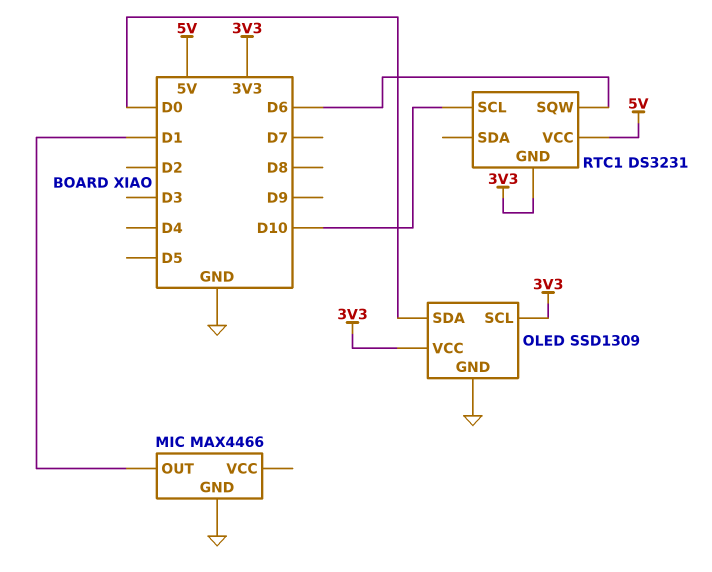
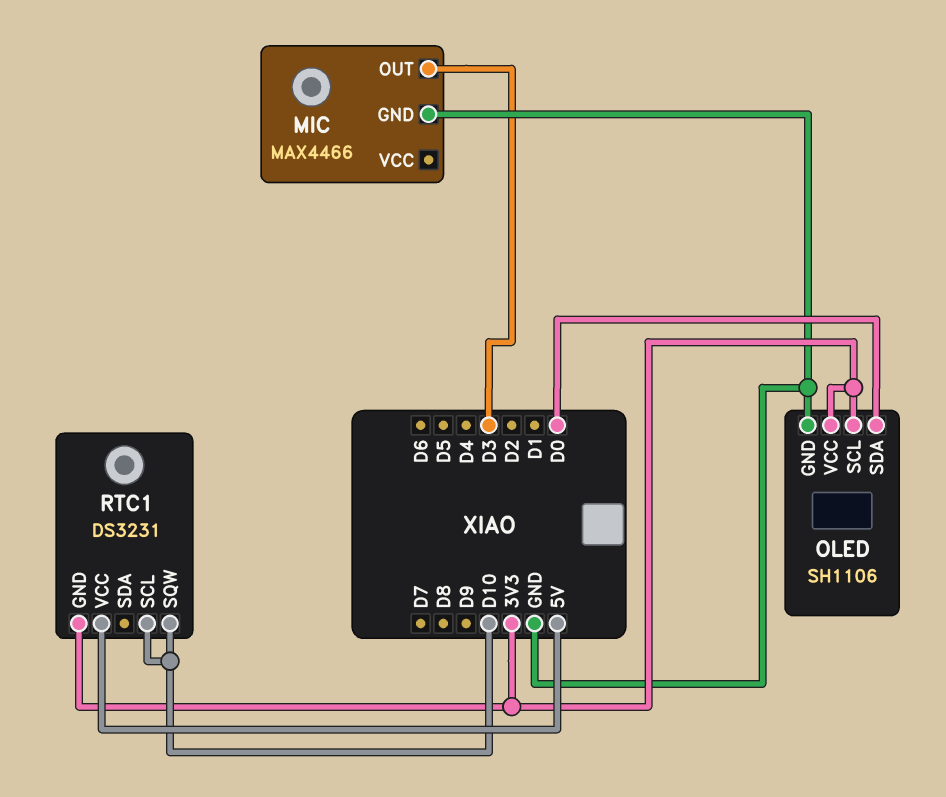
MIC pin OUT: D1 -> D3
OLED: SSD1309 -> SH1106
RTC1 pin SQW: D6 -> D10

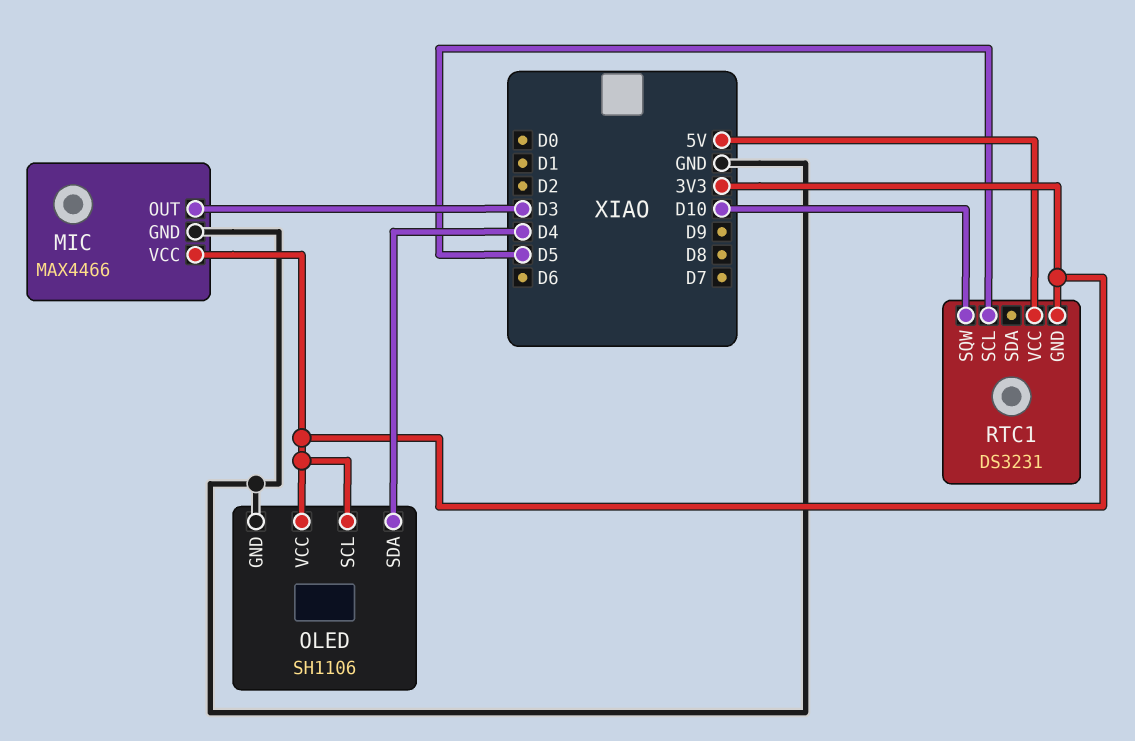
MIC pin VCC: none -> 3V3
OLED pin SDA: D0 -> D4
RTC1 pin SCL: D10 -> D5

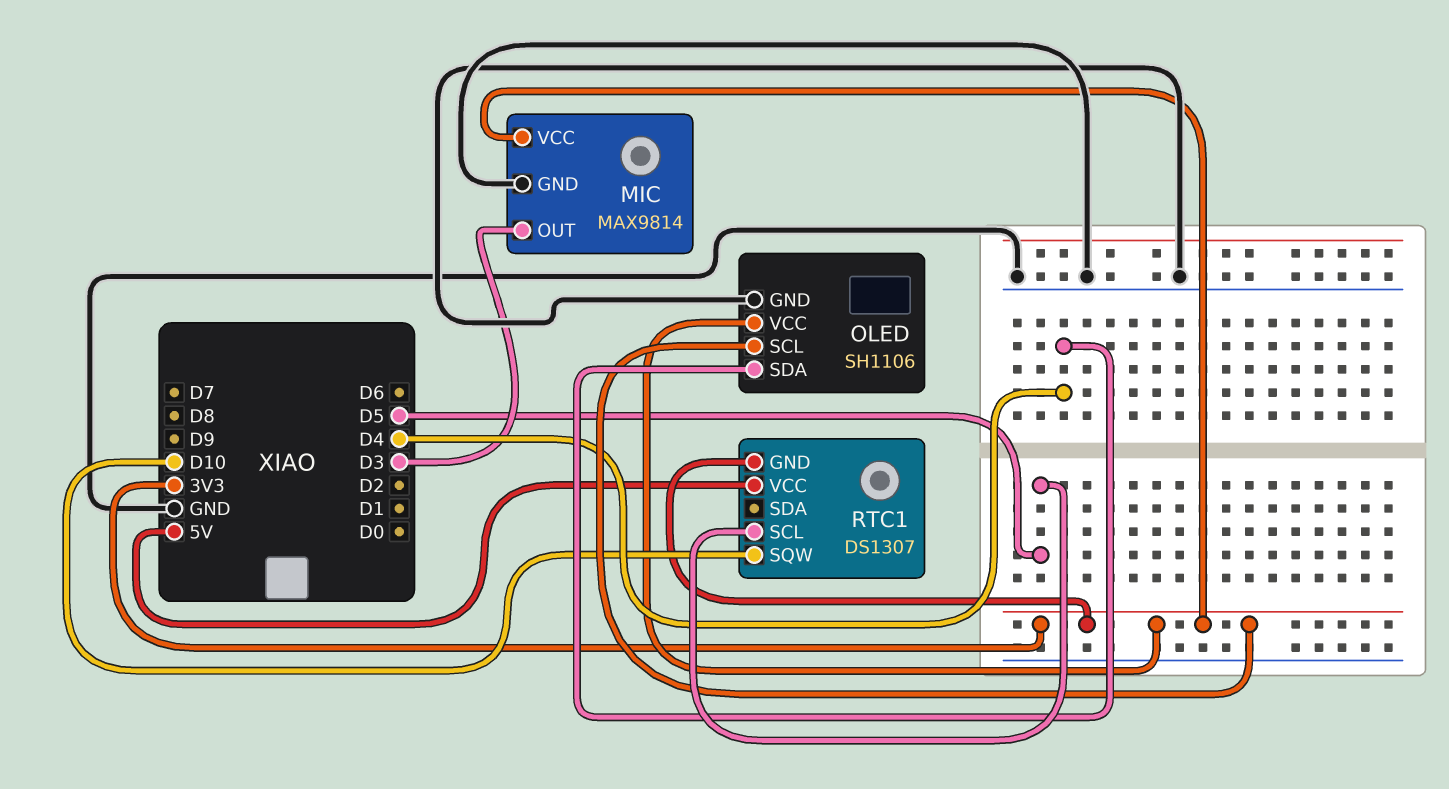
MIC: MAX4466 -> MAX9814
RTC1: DS3231 -> DS1307

